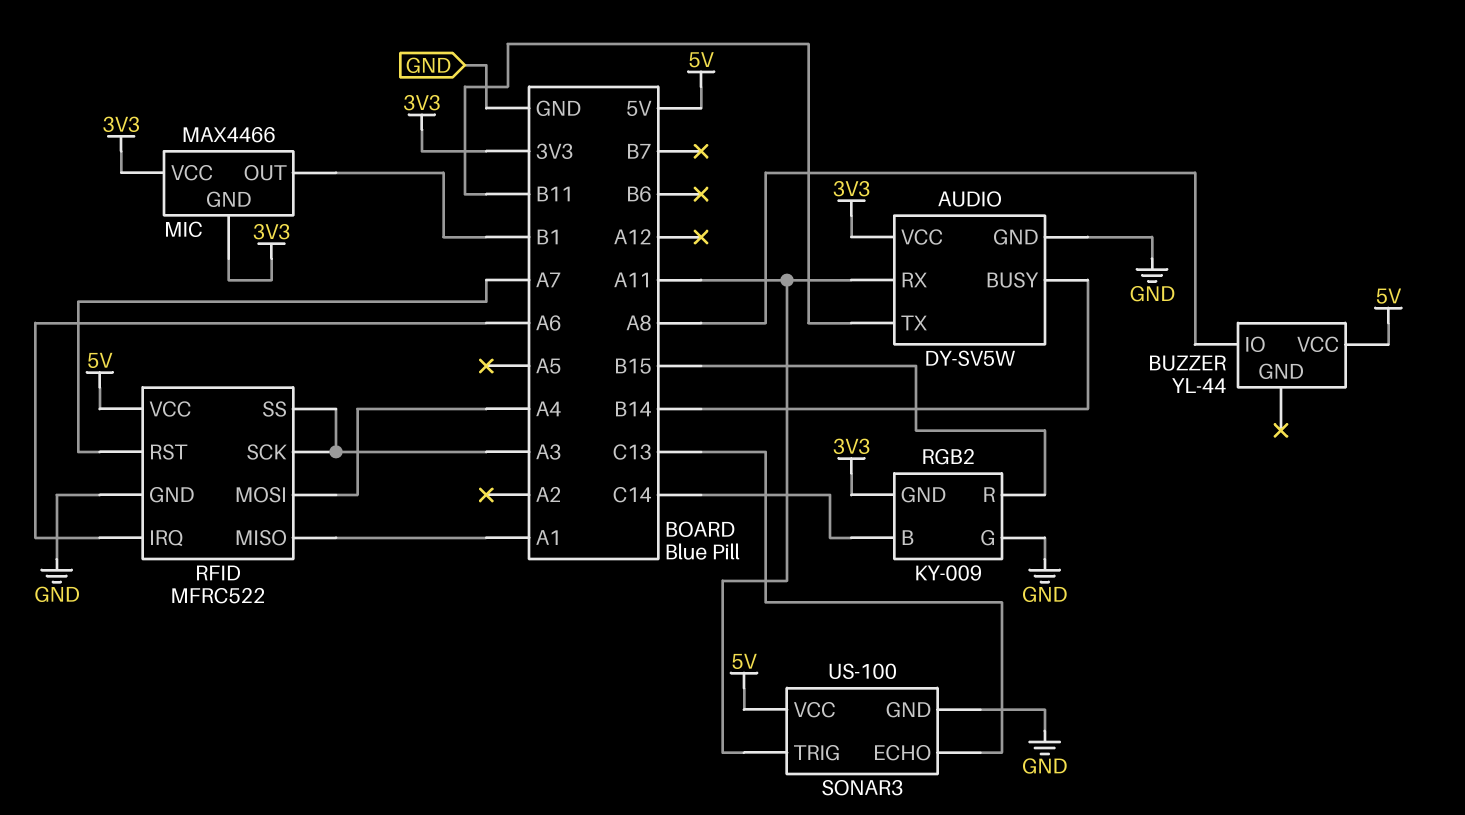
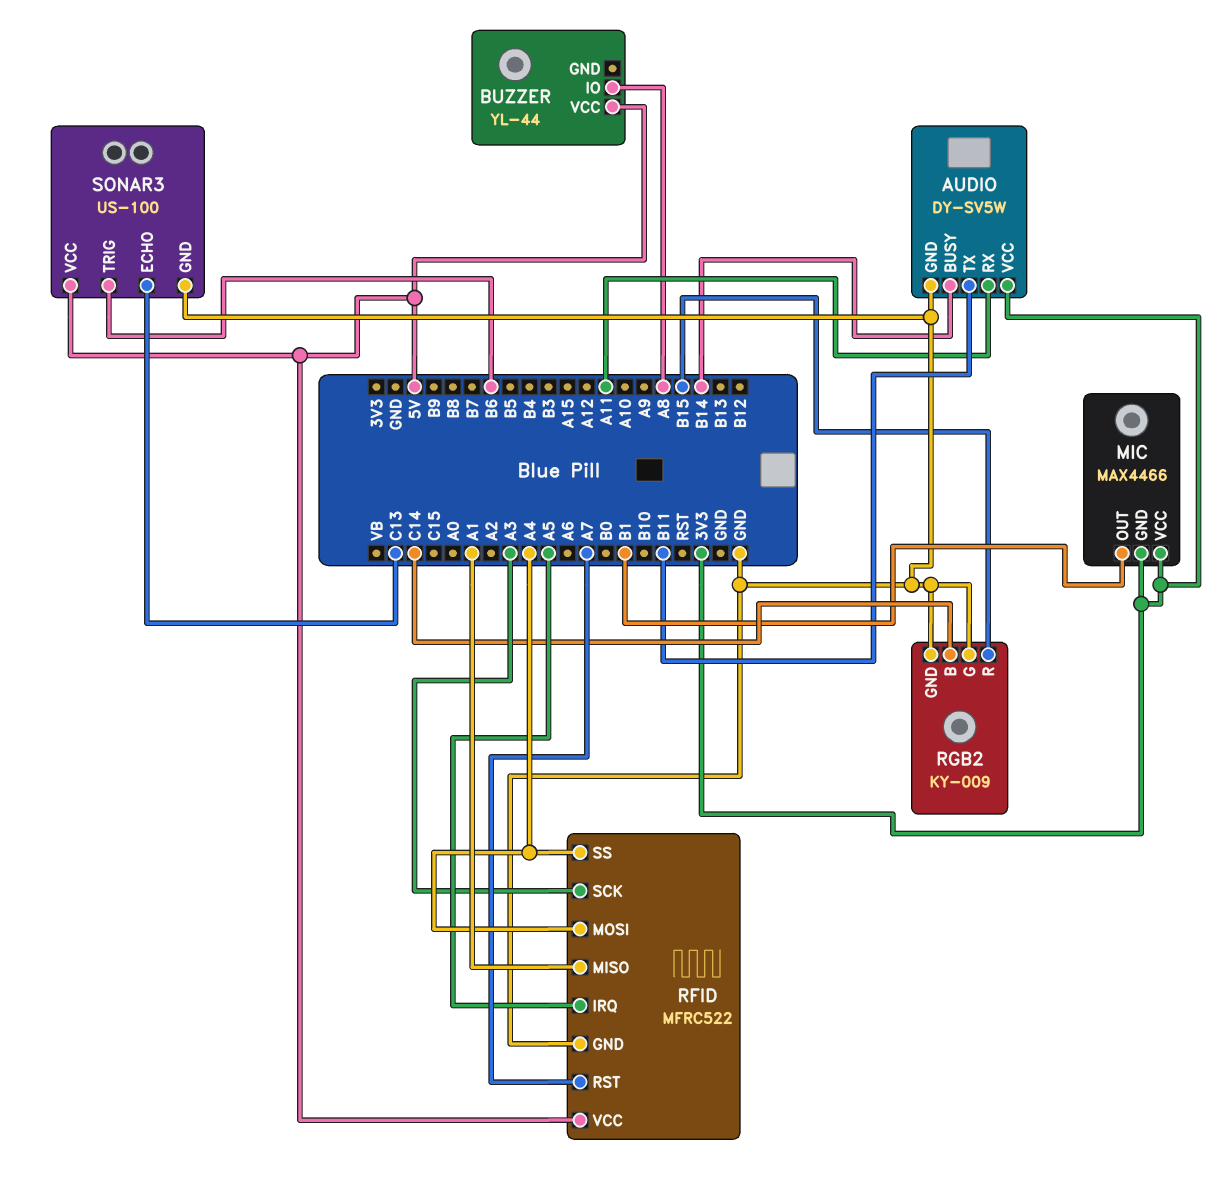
RFID pin IRQ: A6 -> A5
RFID pin SS: A3 -> A4
RGB2 pin GND: 3V3 -> GND
SONAR3 pin TRIG: A11 -> B6

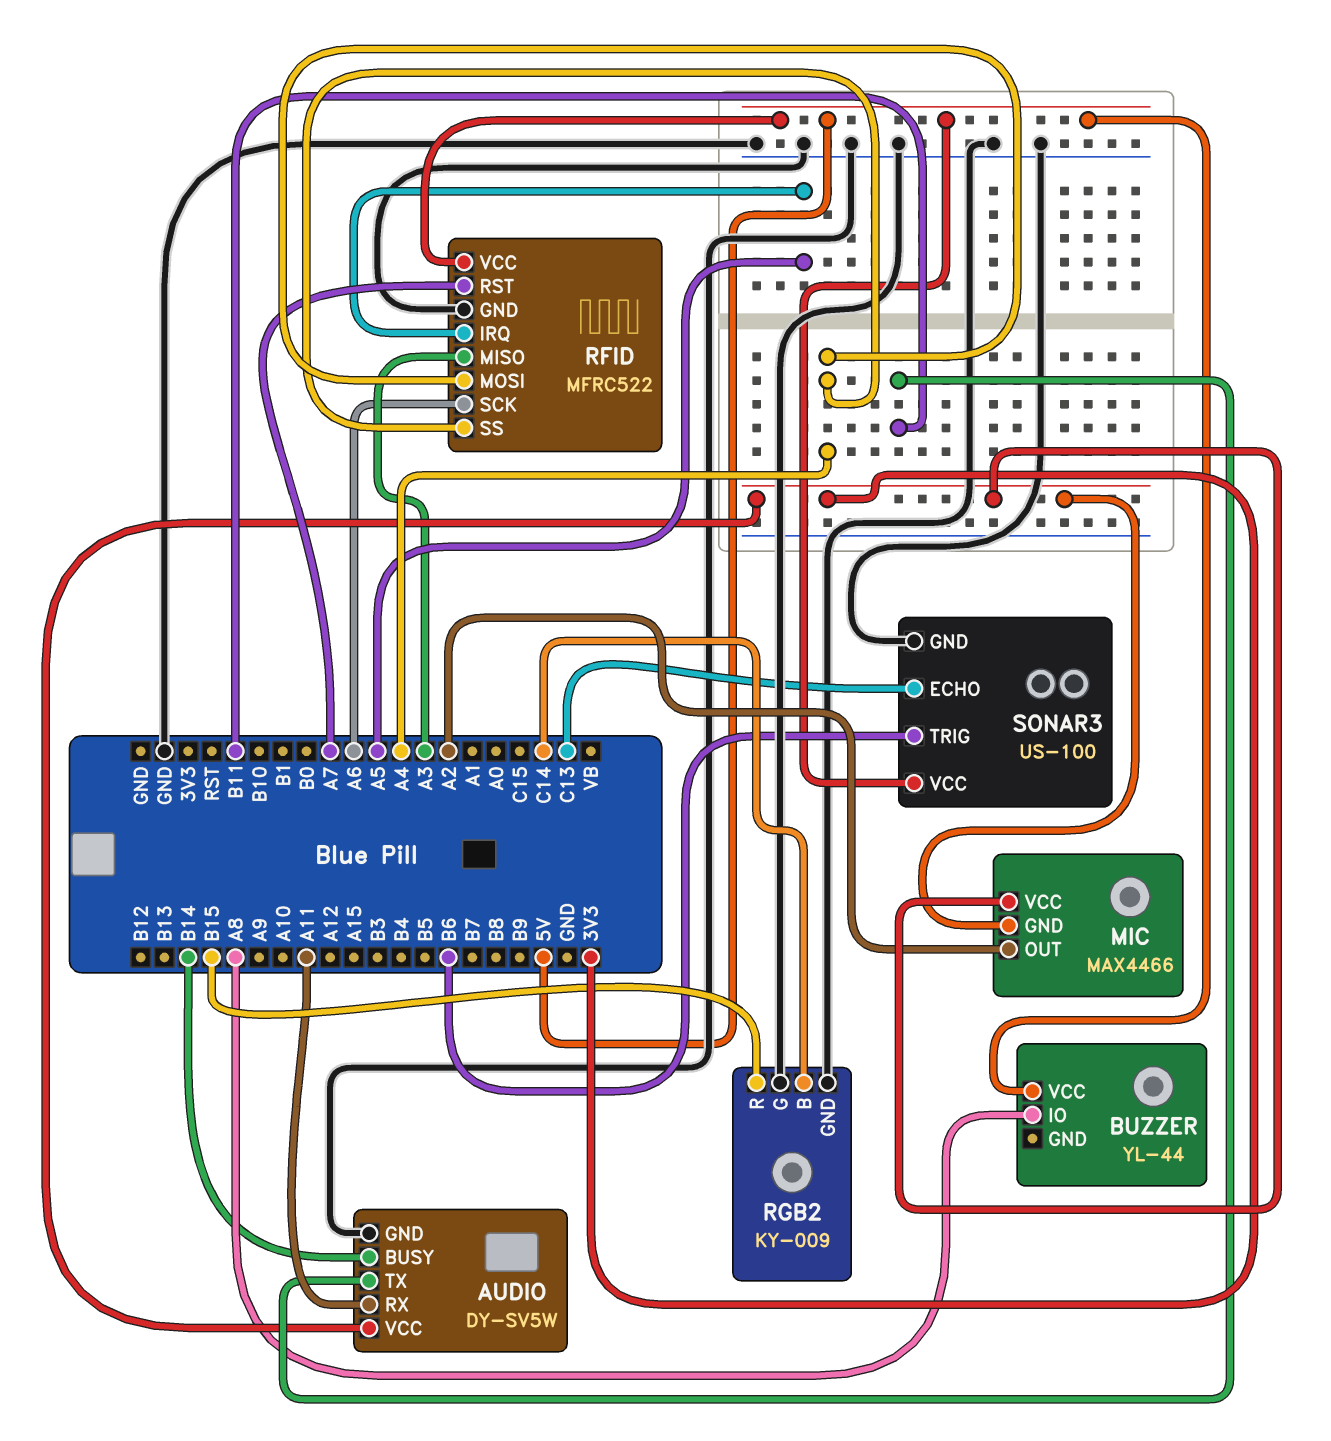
MIC pin OUT: B1 -> A2
RFID pin MISO: A1 -> A3
RFID pin SCK: A3 -> A6

